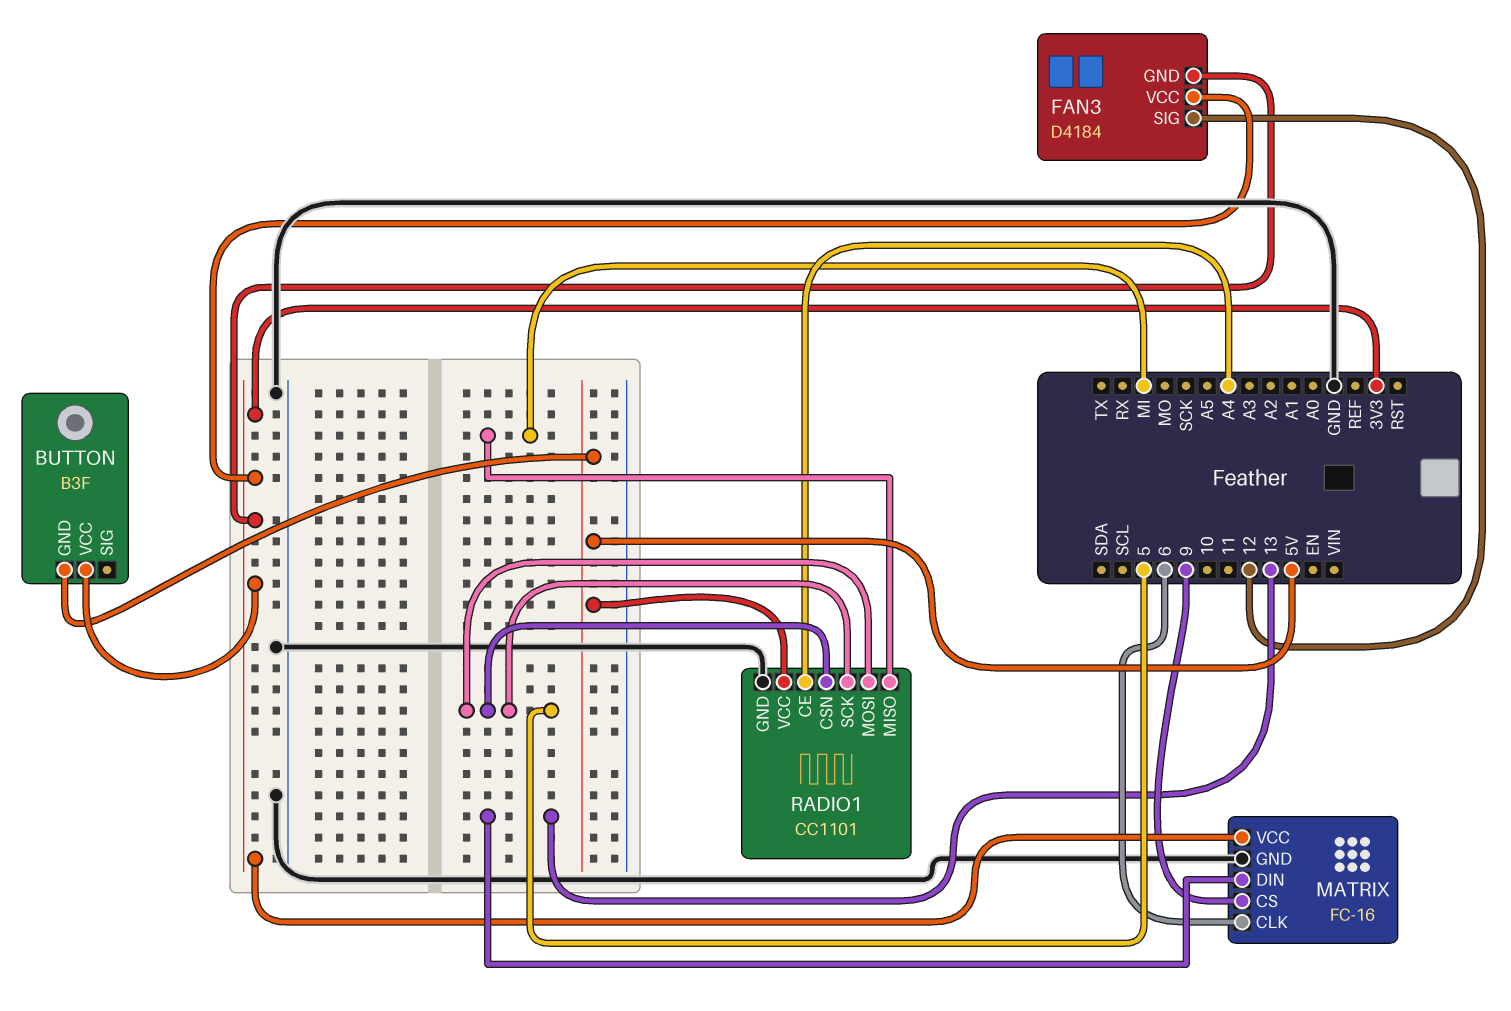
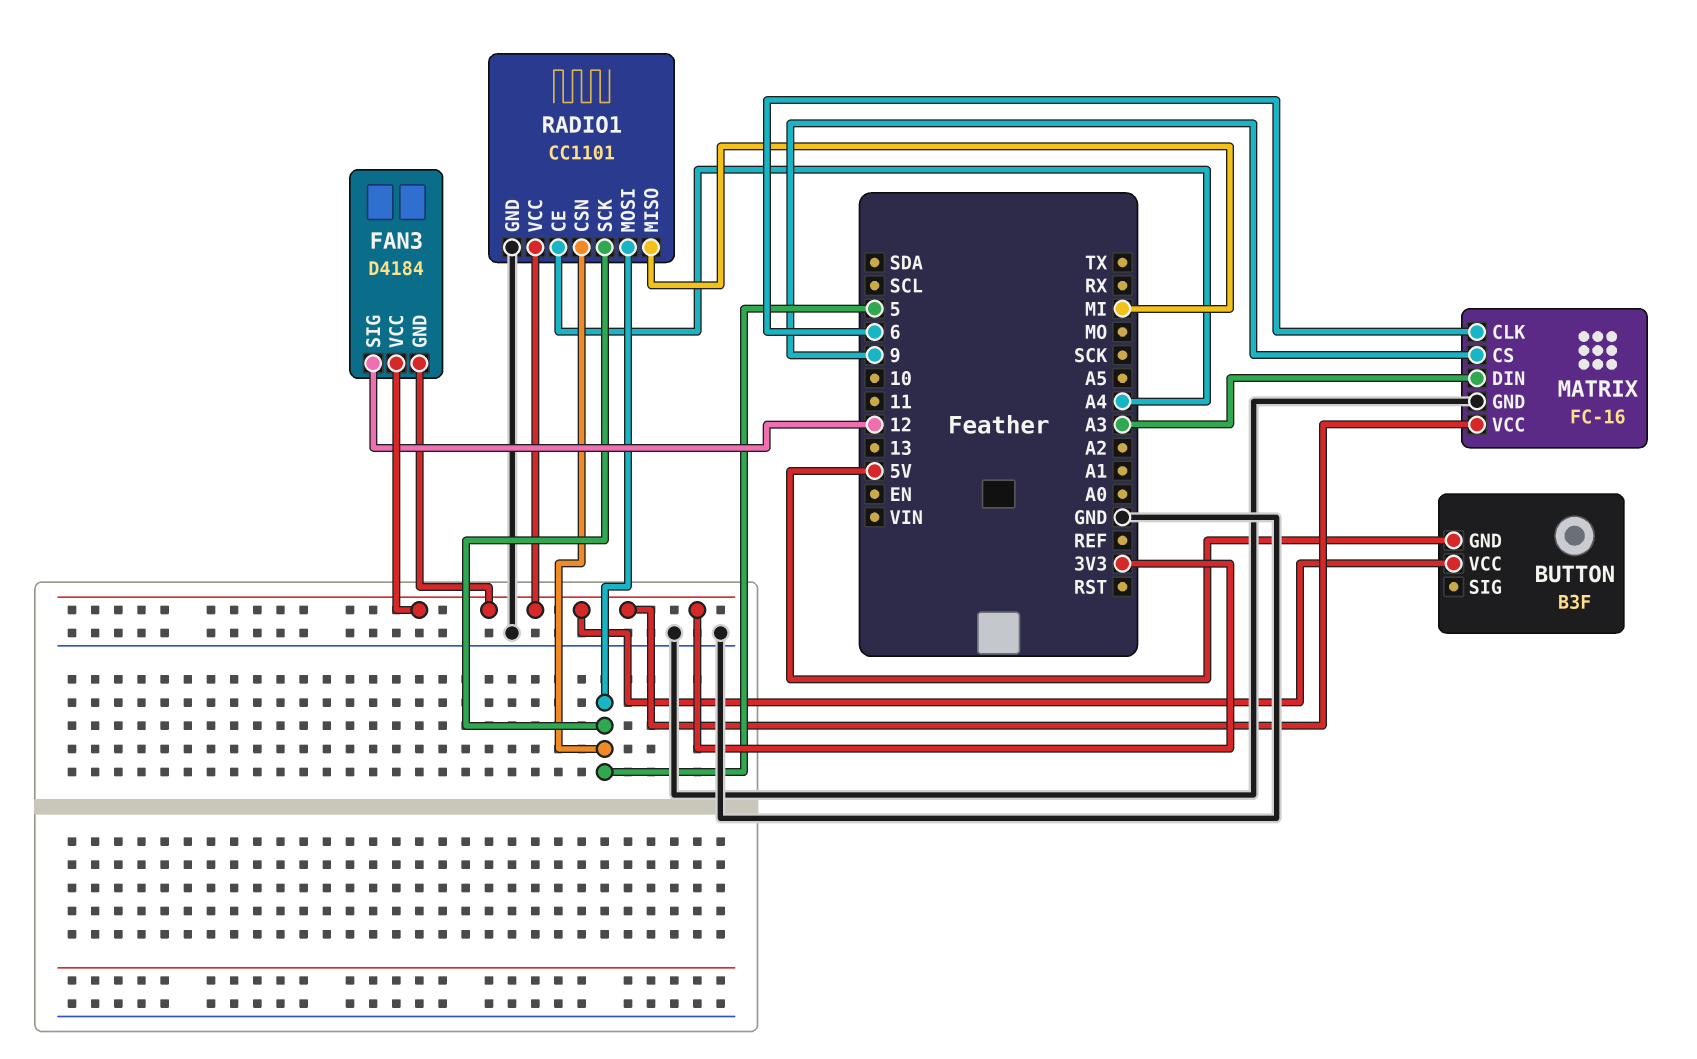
MATRIX pin DIN: 13 -> A3
RADIO1 pin VCC: 5V -> 3V3

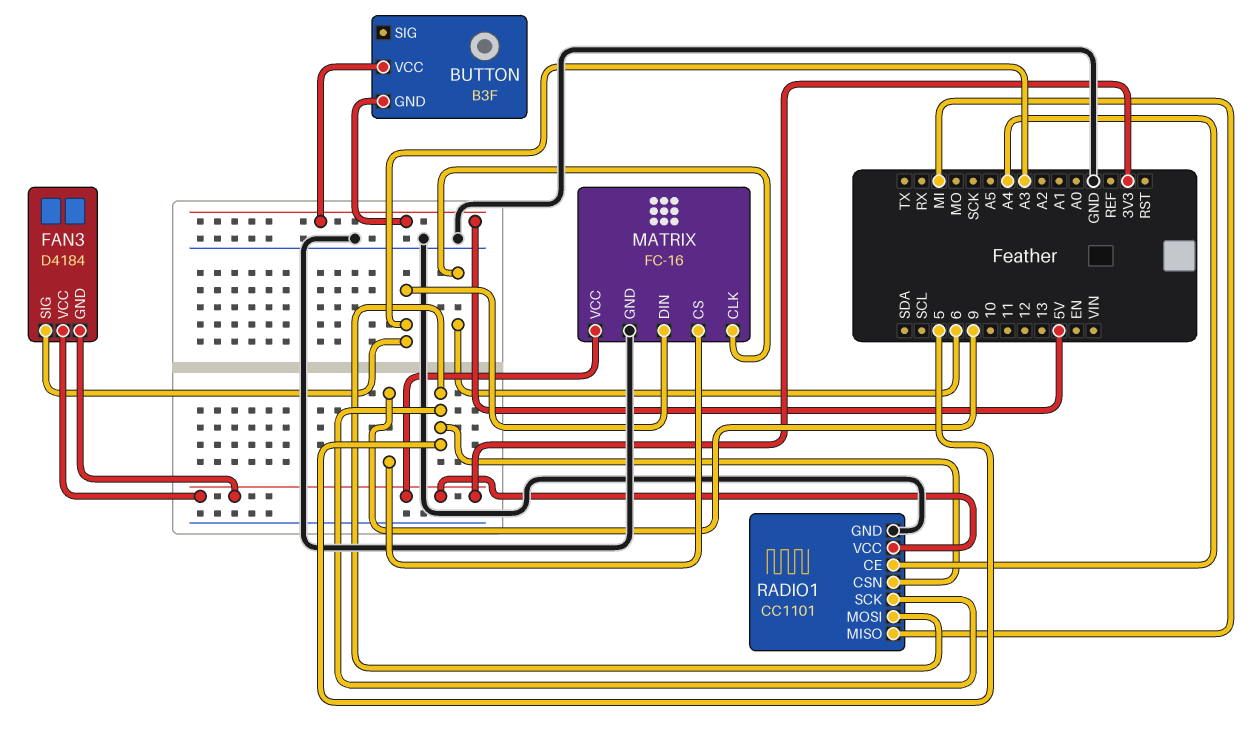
BUTTON pin VCC: 3V3 -> 5V
FAN3 pin SIG: 12 -> A3

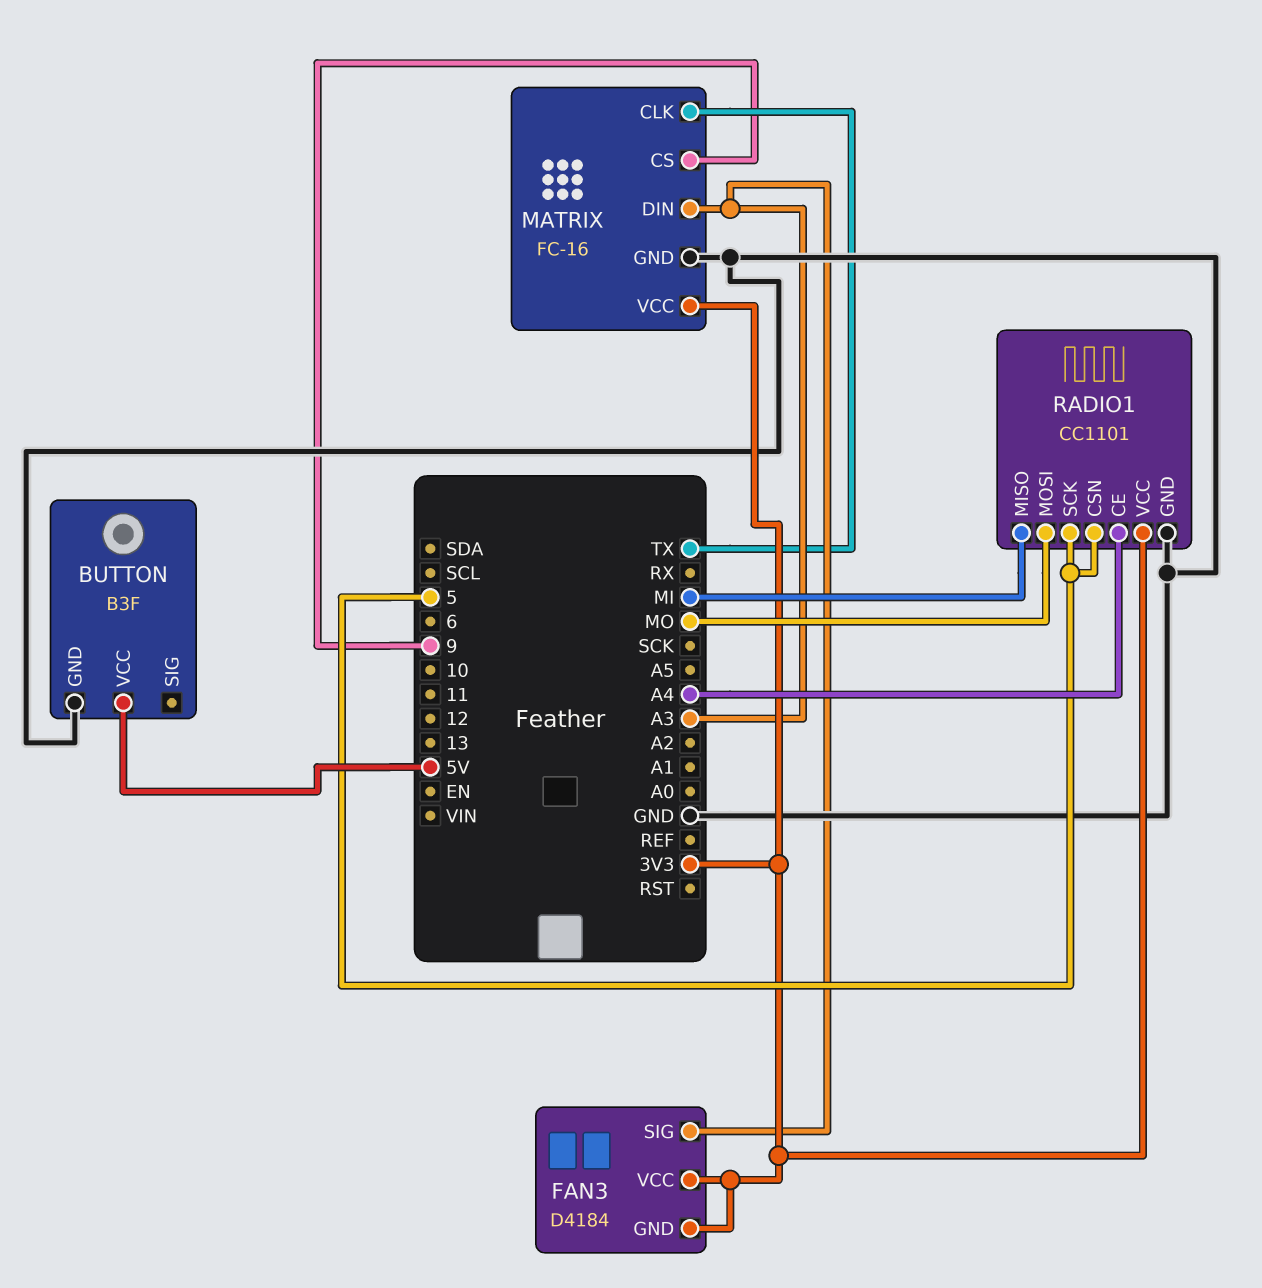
BUTTON pin GND: 5V -> GND
MATRIX pin CLK: 6 -> TX
RADIO1 pin MOSI: 5 -> MO

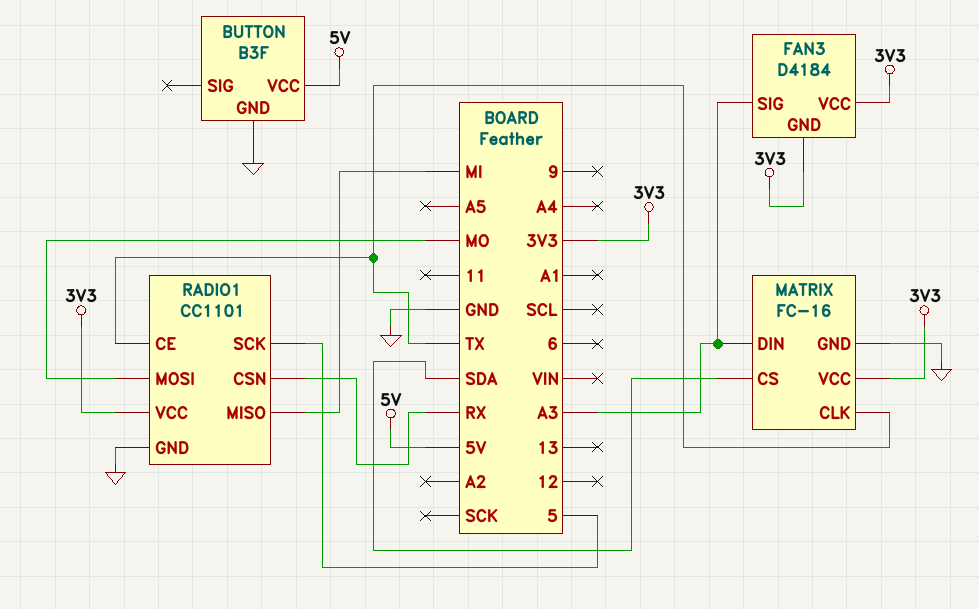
MATRIX pin CS: 9 -> SDA
RADIO1 pin CE: A4 -> TX
RADIO1 pin CSN: 5 -> RX

